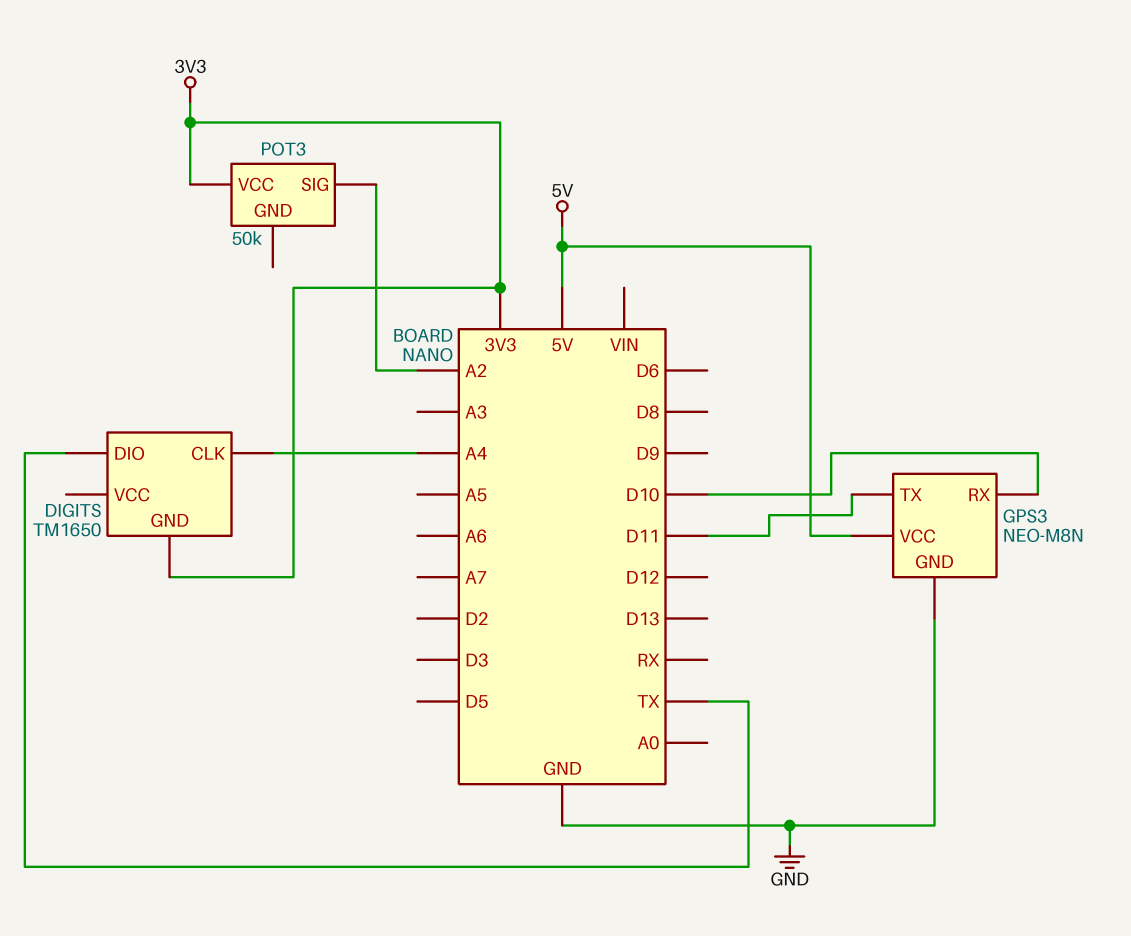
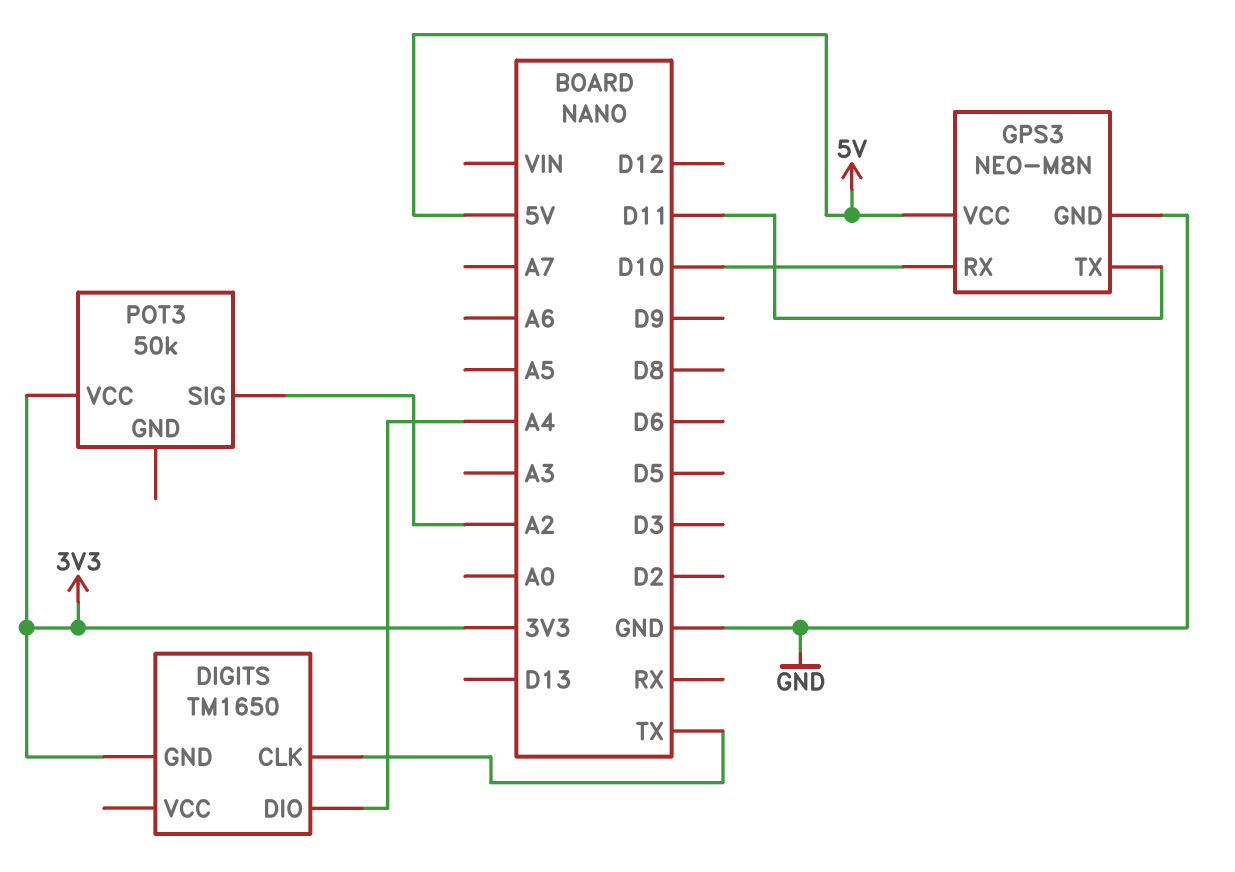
DIGITS pin CLK: A4 -> TX
DIGITS pin DIO: TX -> A4

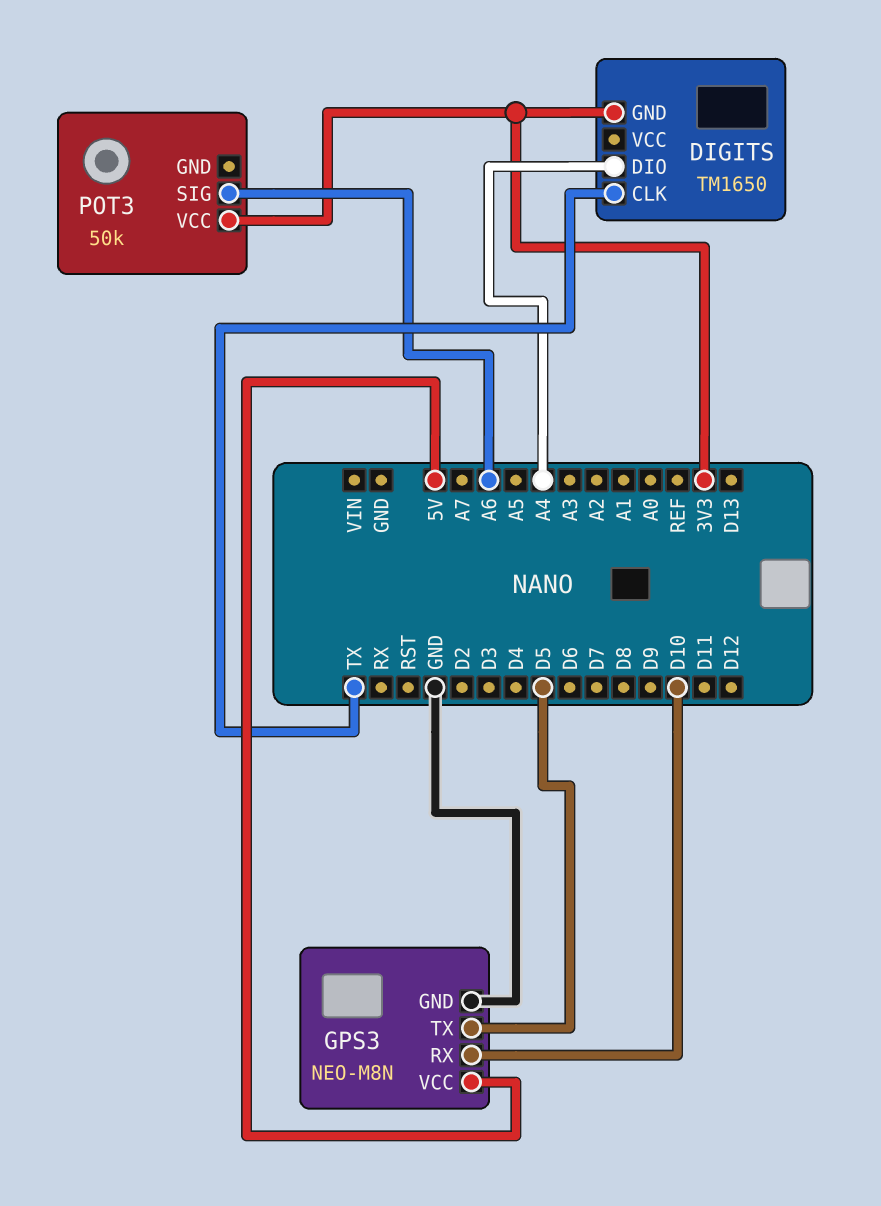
GPS3 pin TX: D11 -> D5
POT3 pin SIG: A2 -> A6

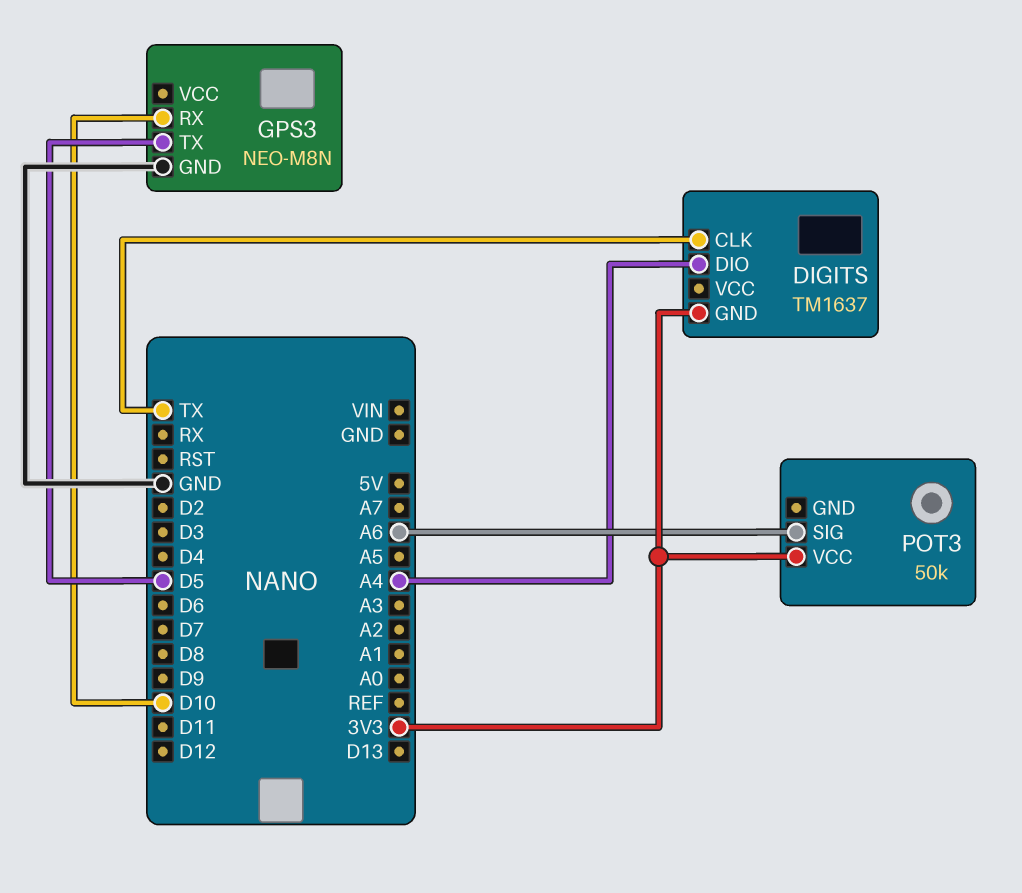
DIGITS: TM1650 -> TM1637
GPS3 pin VCC: 5V -> none

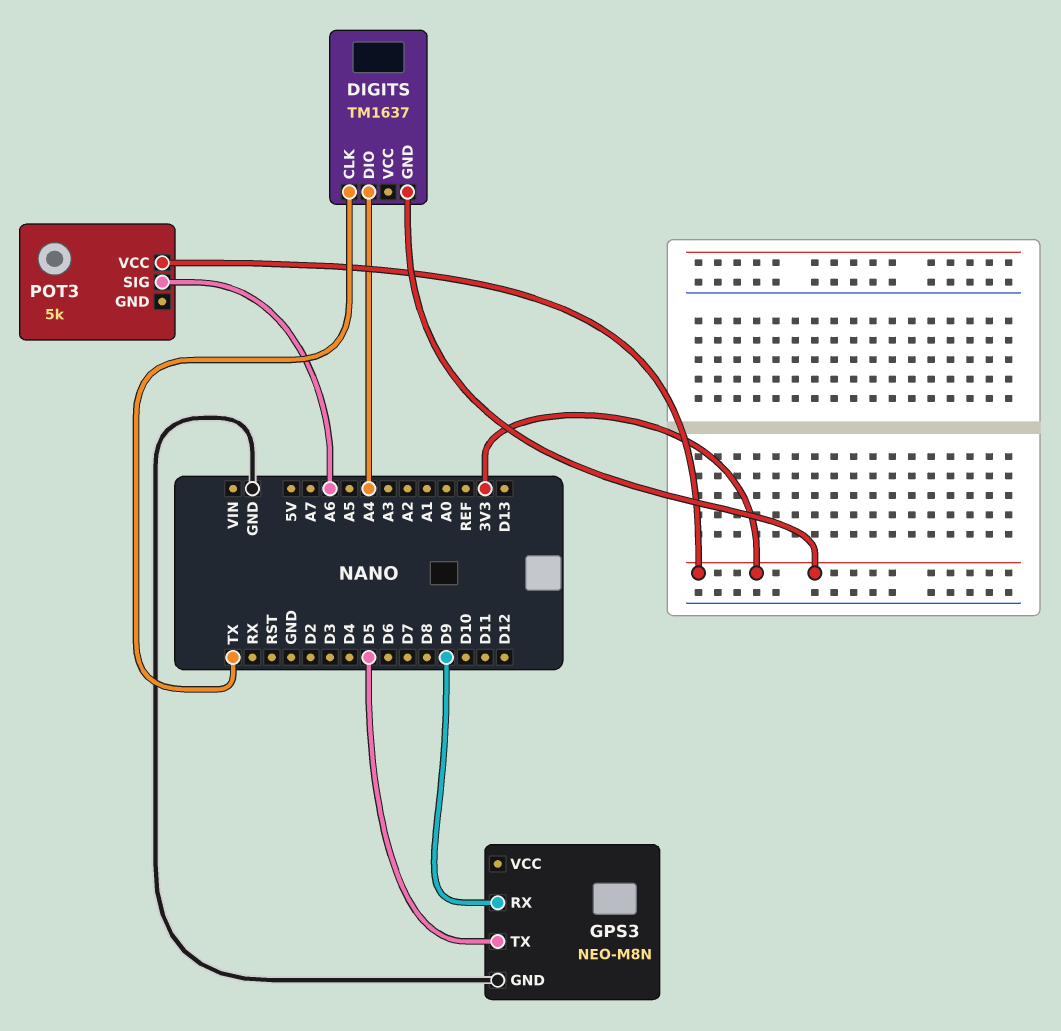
GPS3 pin RX: D10 -> D9
POT3: 50k -> 5k

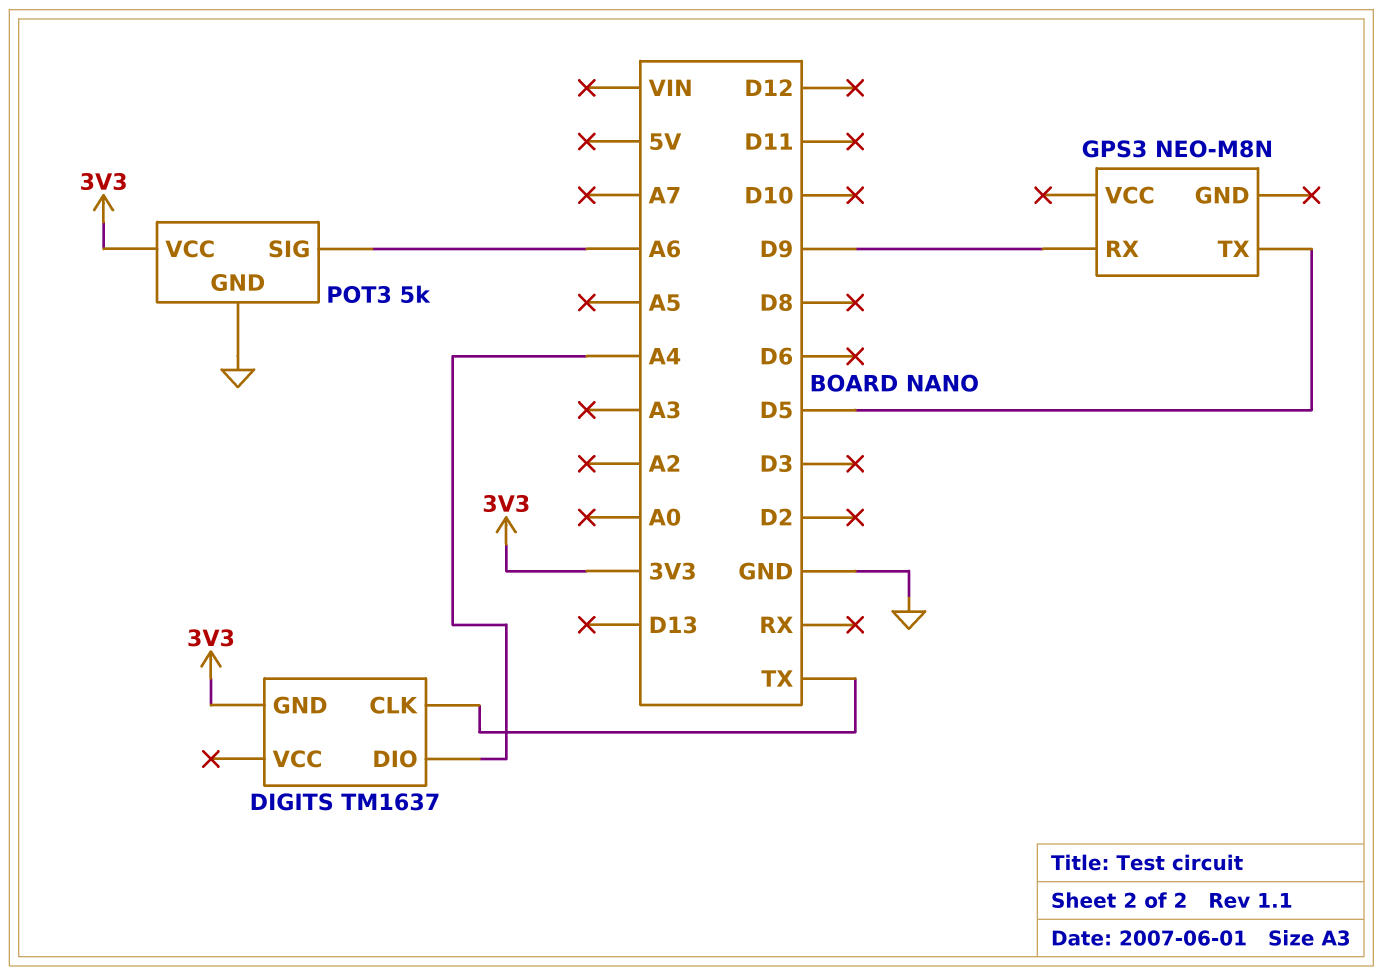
GPS3 pin GND: GND -> none
POT3 pin GND: none -> GND

